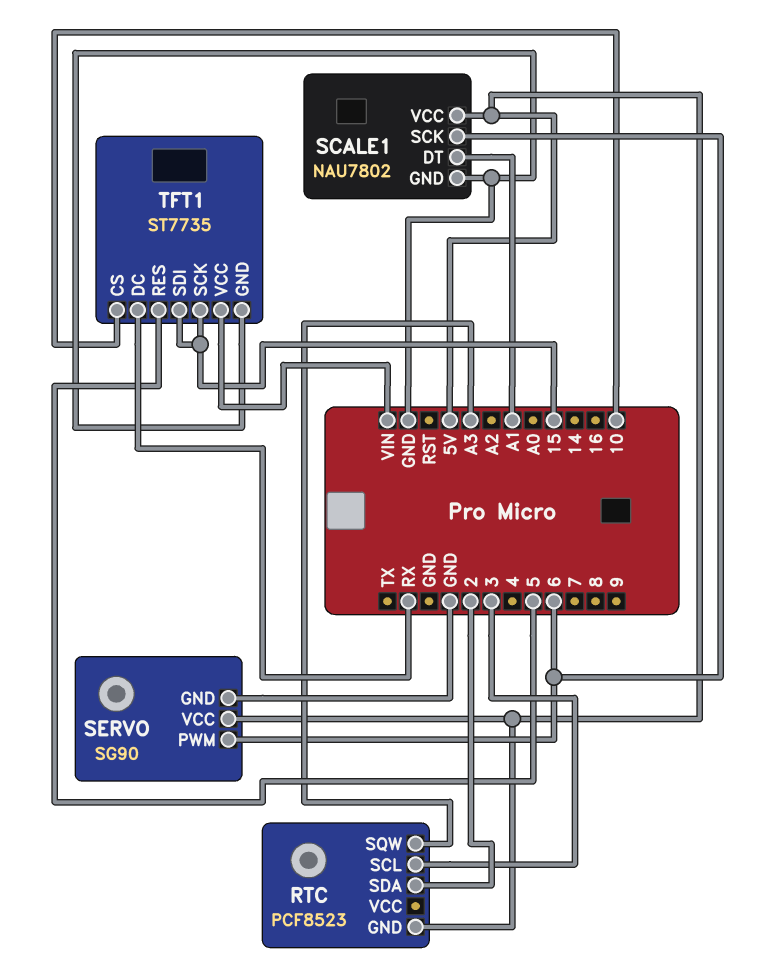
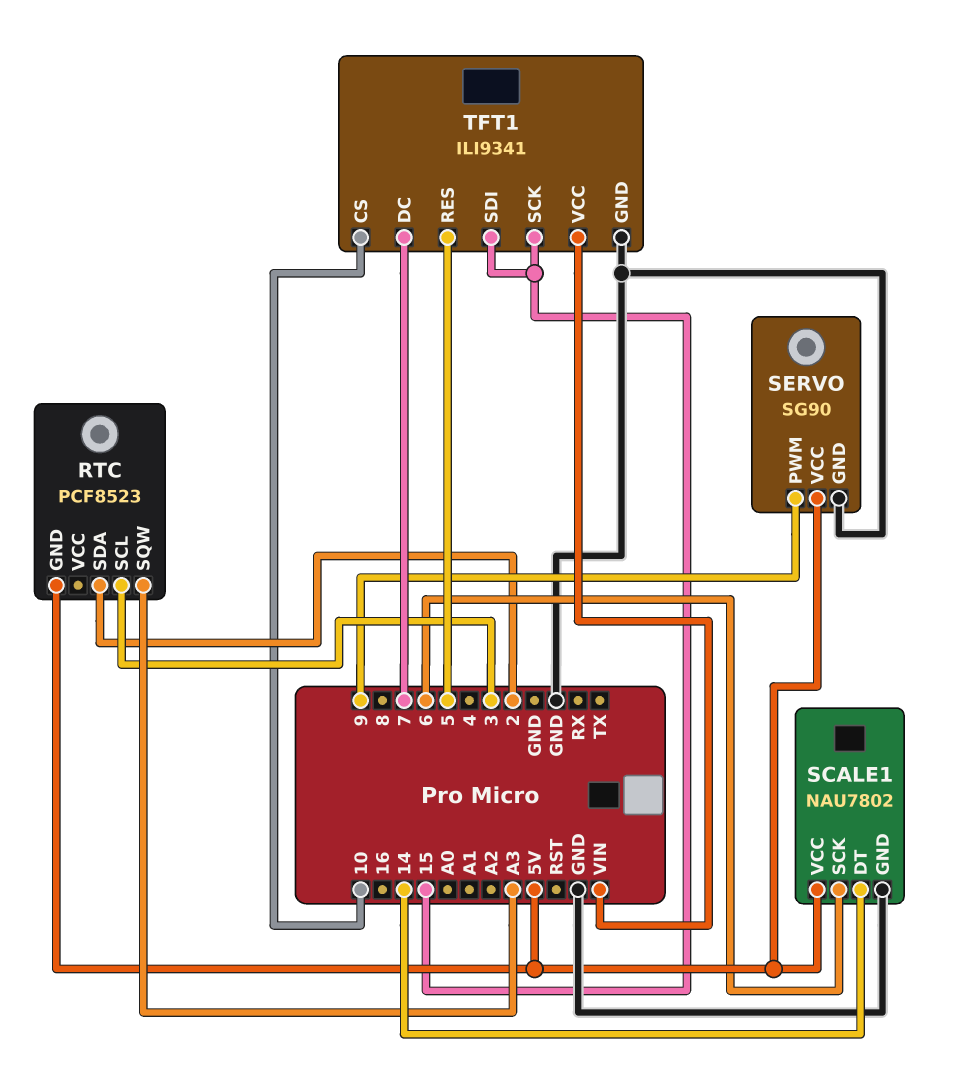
SCALE1 pin DT: A1 -> 14
SERVO pin PWM: 6 -> 9
TFT1: ST7735 -> ILI9341
TFT1 pin DC: RX -> 7

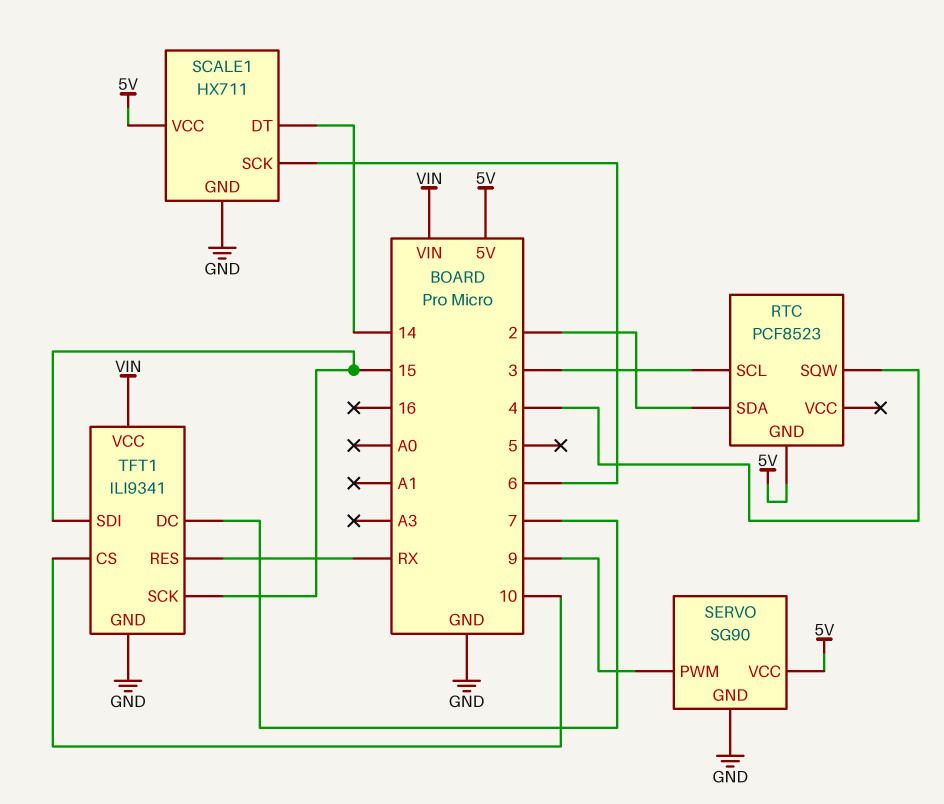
RTC pin SQW: A3 -> 4
SCALE1: NAU7802 -> HX711
TFT1 pin RES: 5 -> RX

